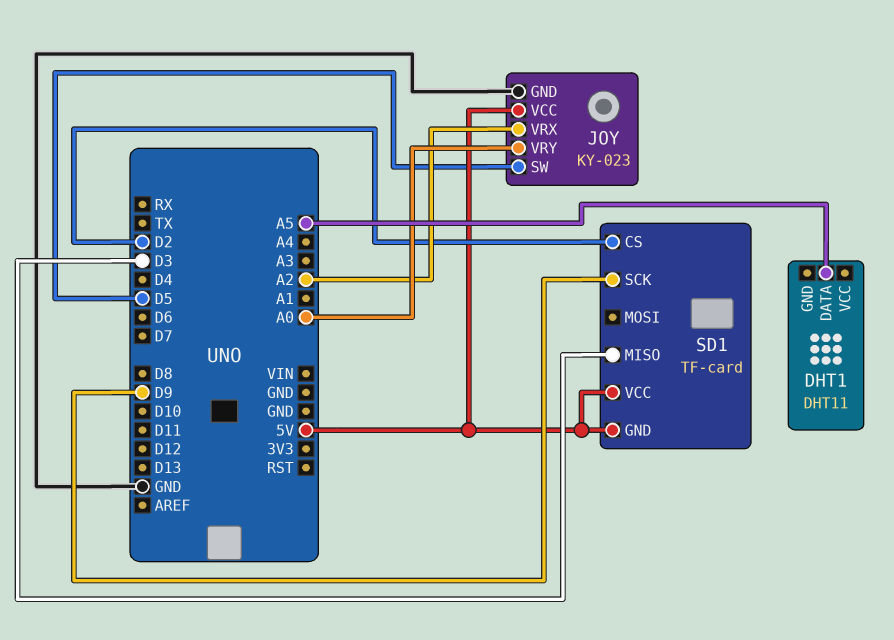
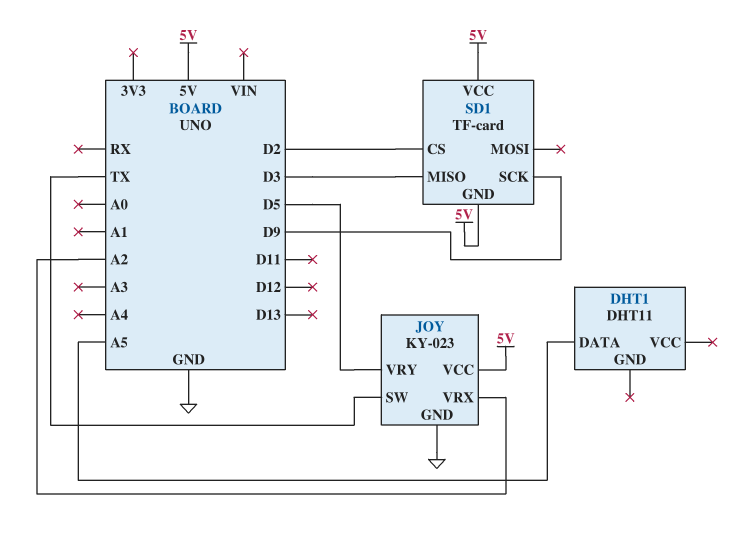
JOY pin SW: D5 -> TX
JOY pin VRY: A0 -> D5

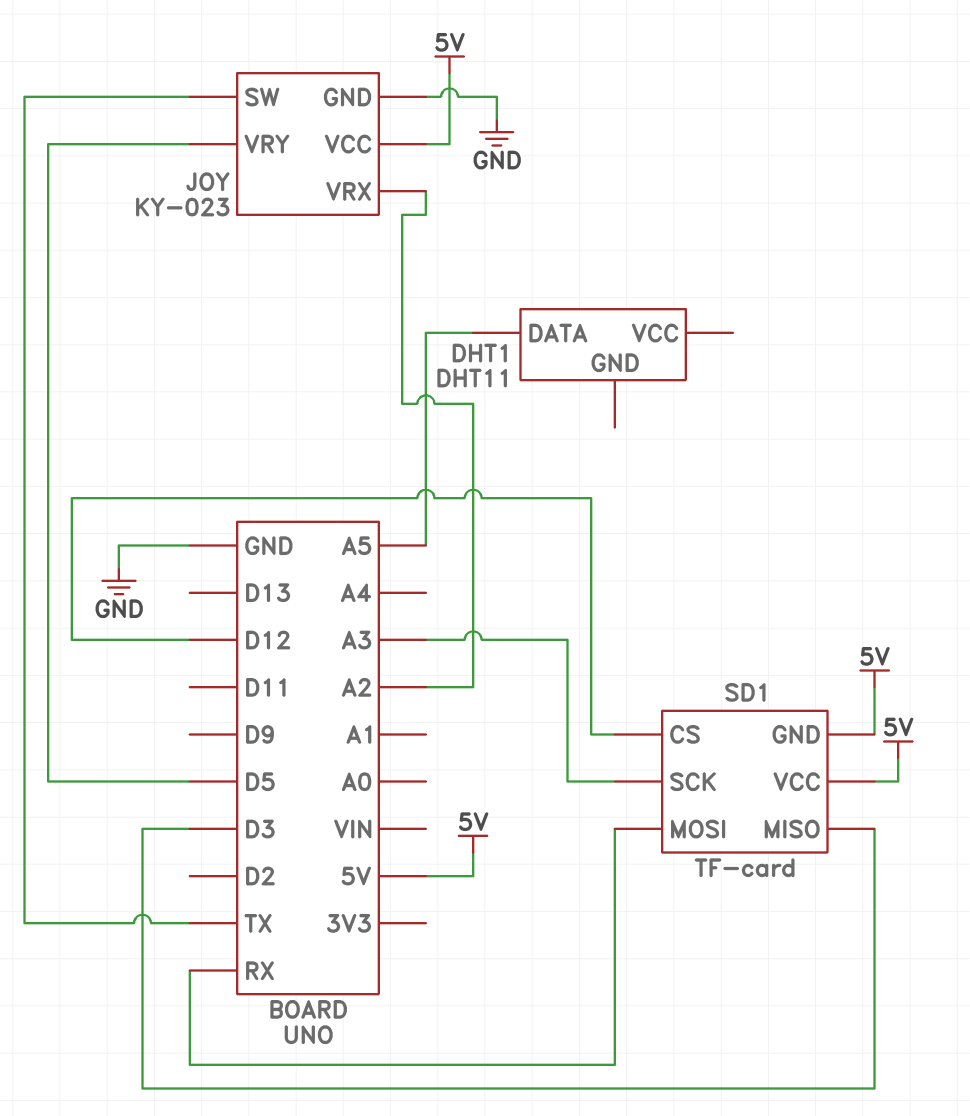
SD1 pin CS: D2 -> D12
SD1 pin MOSI: none -> RX
SD1 pin SCK: D9 -> A3

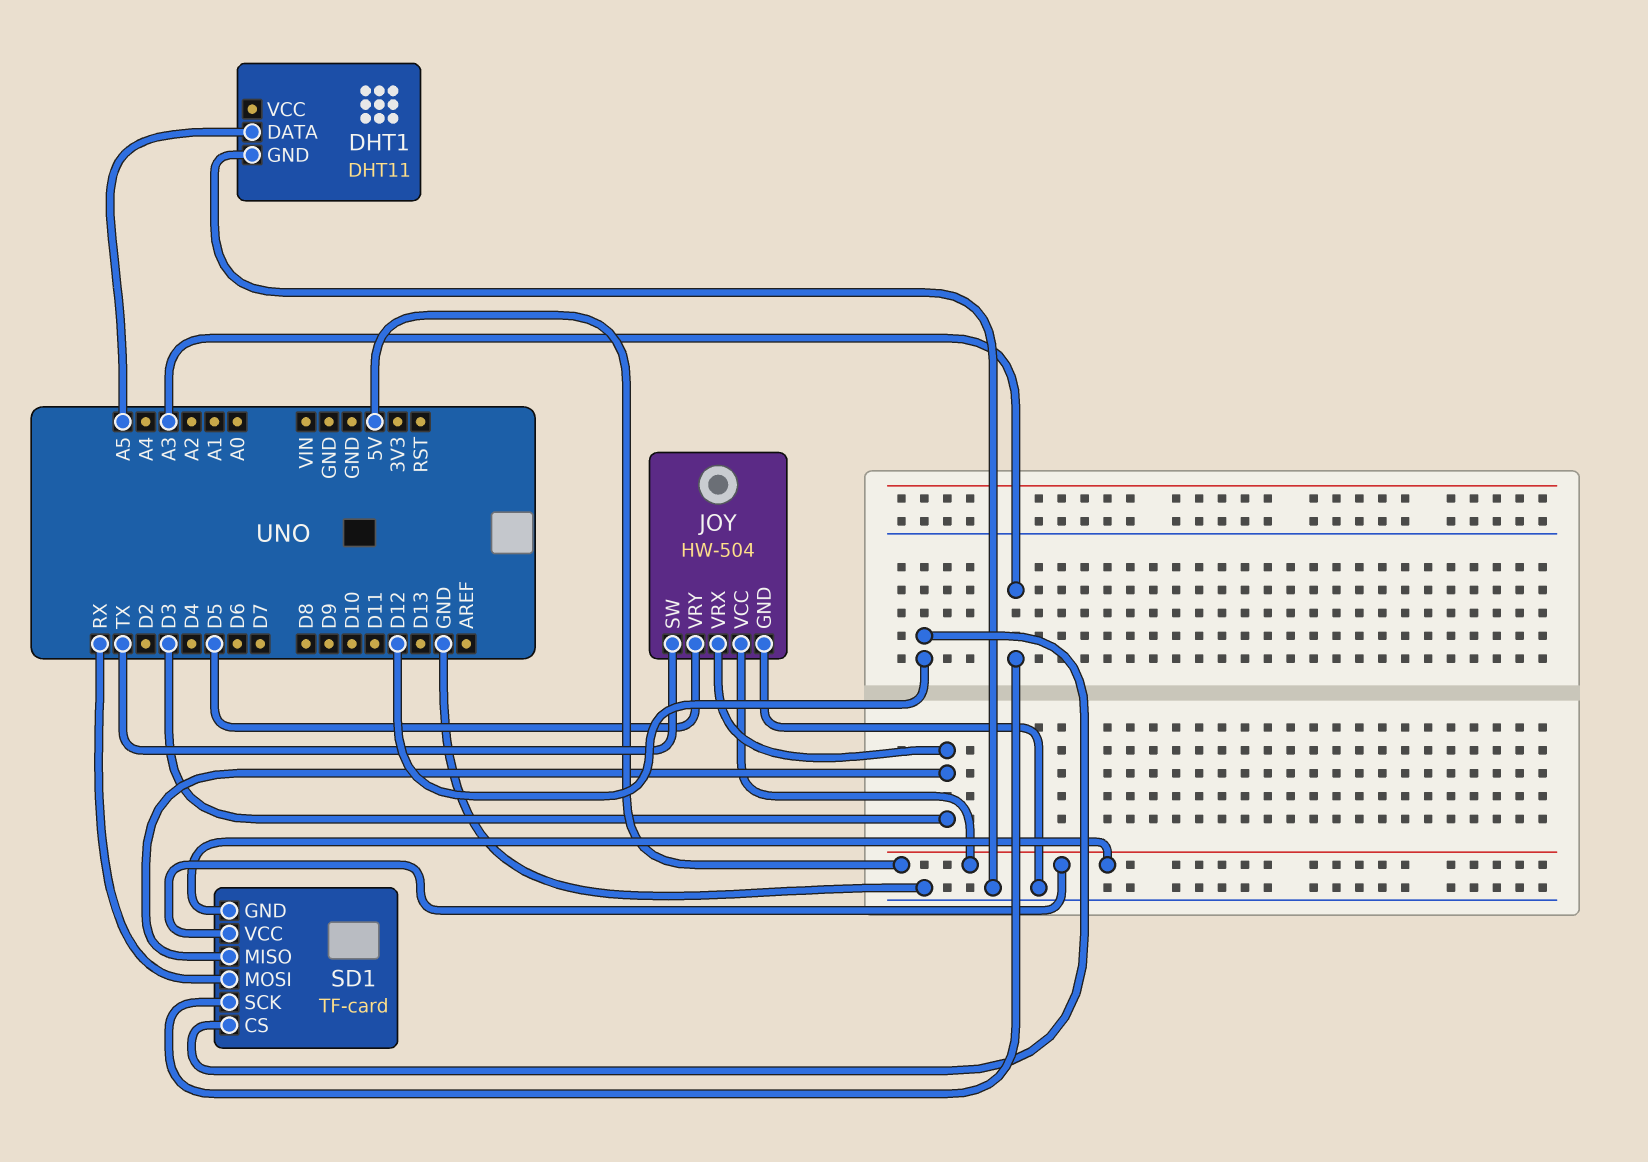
DHT1 pin GND: none -> GND
JOY: KY-023 -> HW-504
JOY pin VRX: A2 -> D3

